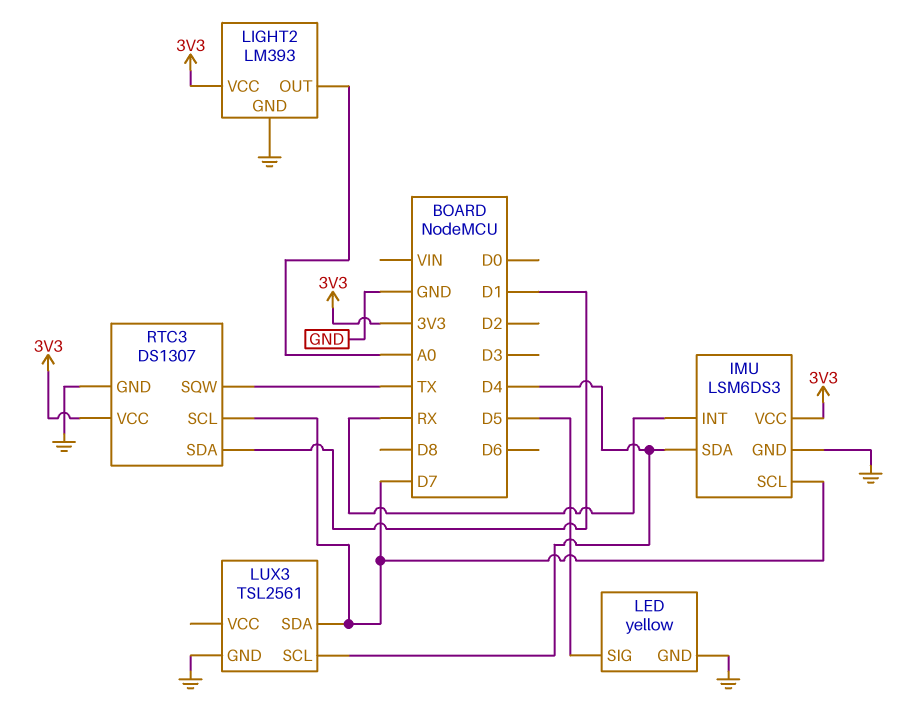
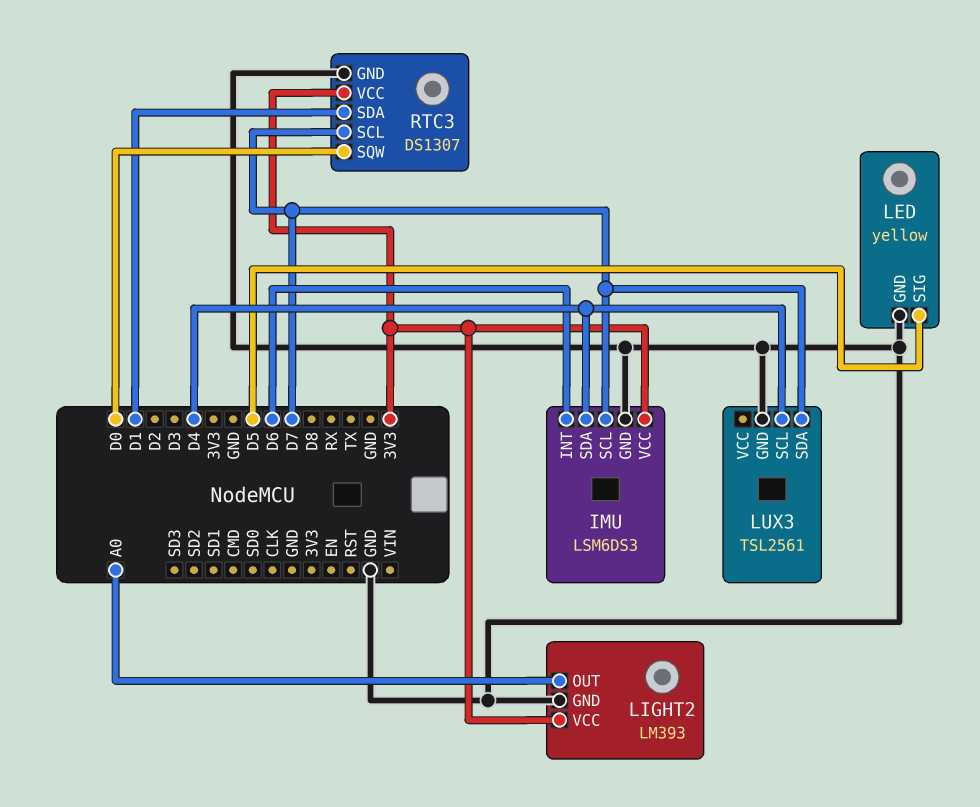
IMU pin INT: RX -> D6
RTC3 pin SQW: TX -> D0

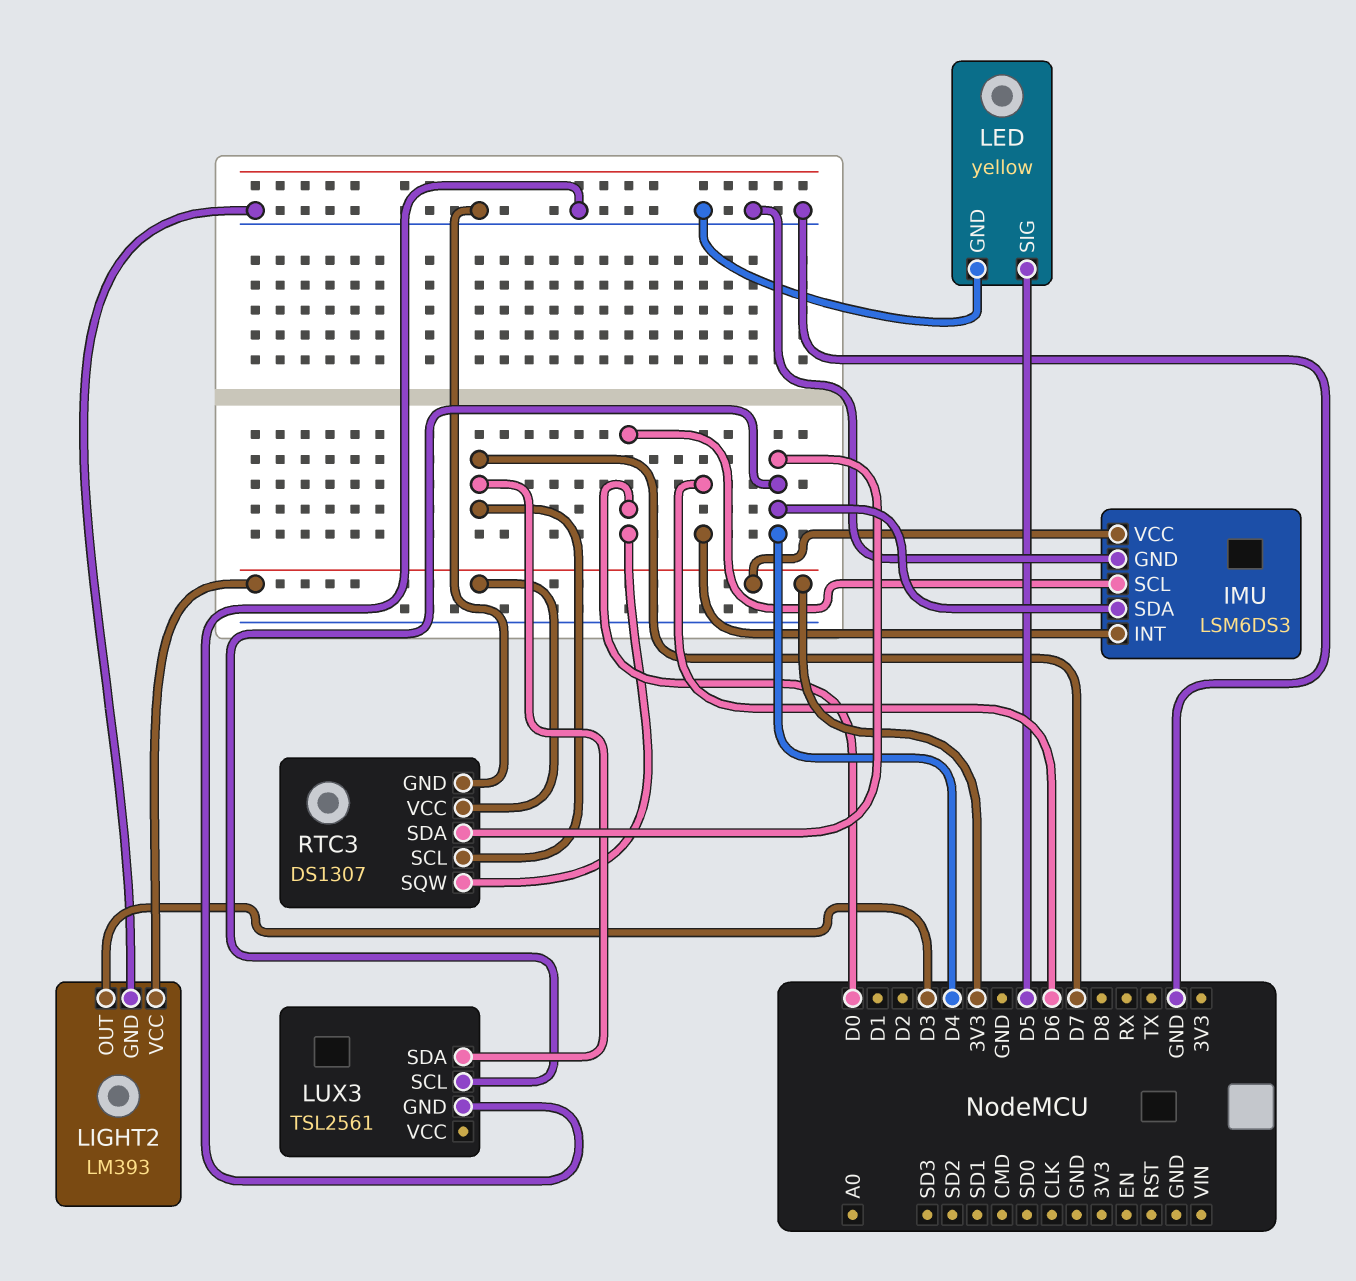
IMU pin SCL: D7 -> D0
LIGHT2 pin OUT: A0 -> D3
RTC3 pin SDA: D1 -> D4

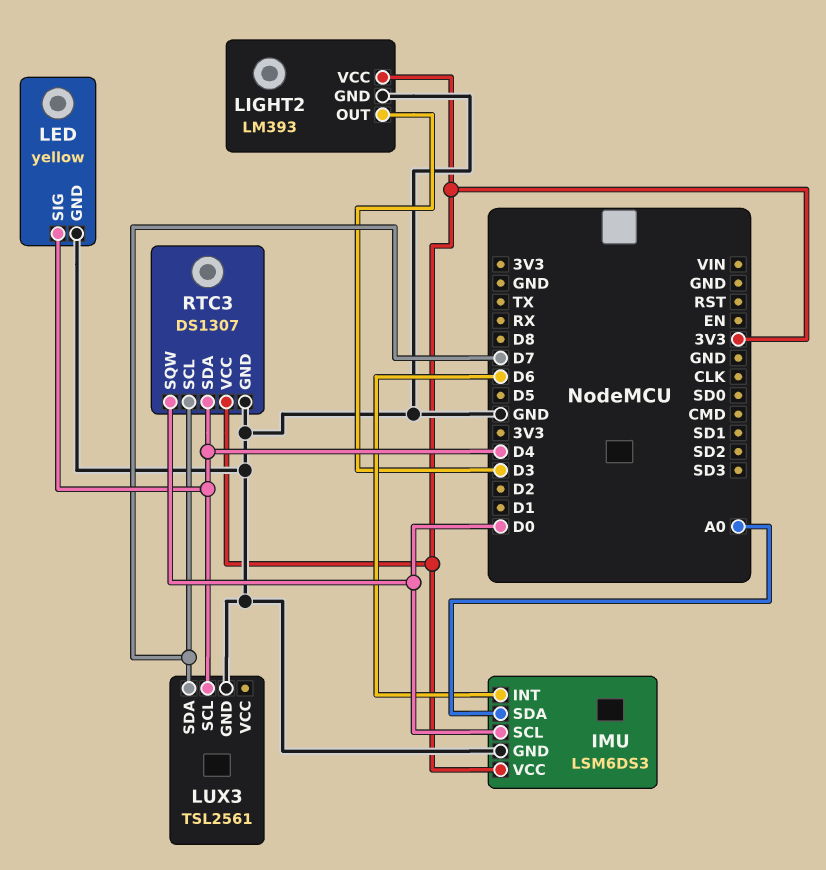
IMU pin SDA: D4 -> A0
LED pin SIG: D5 -> D4

